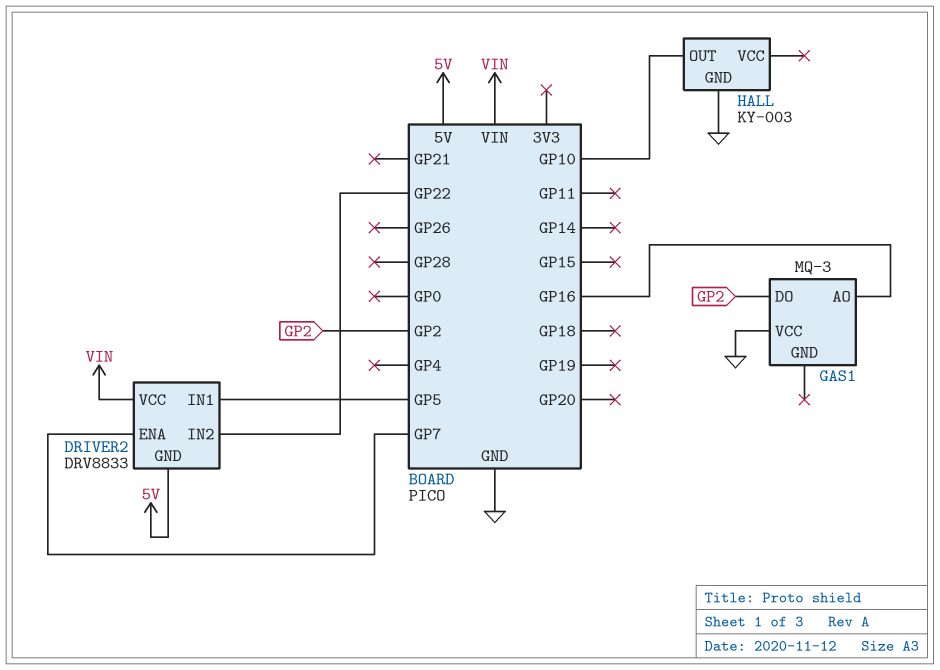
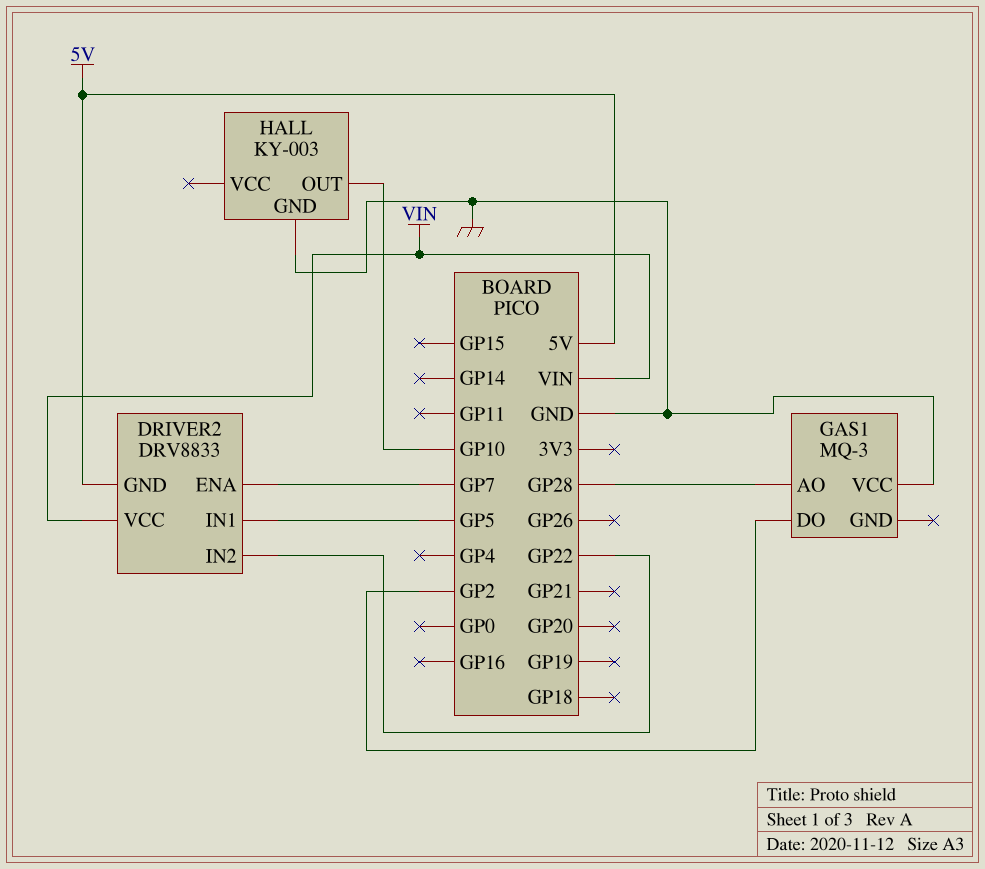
GAS1 pin AO: GP16 -> GP28

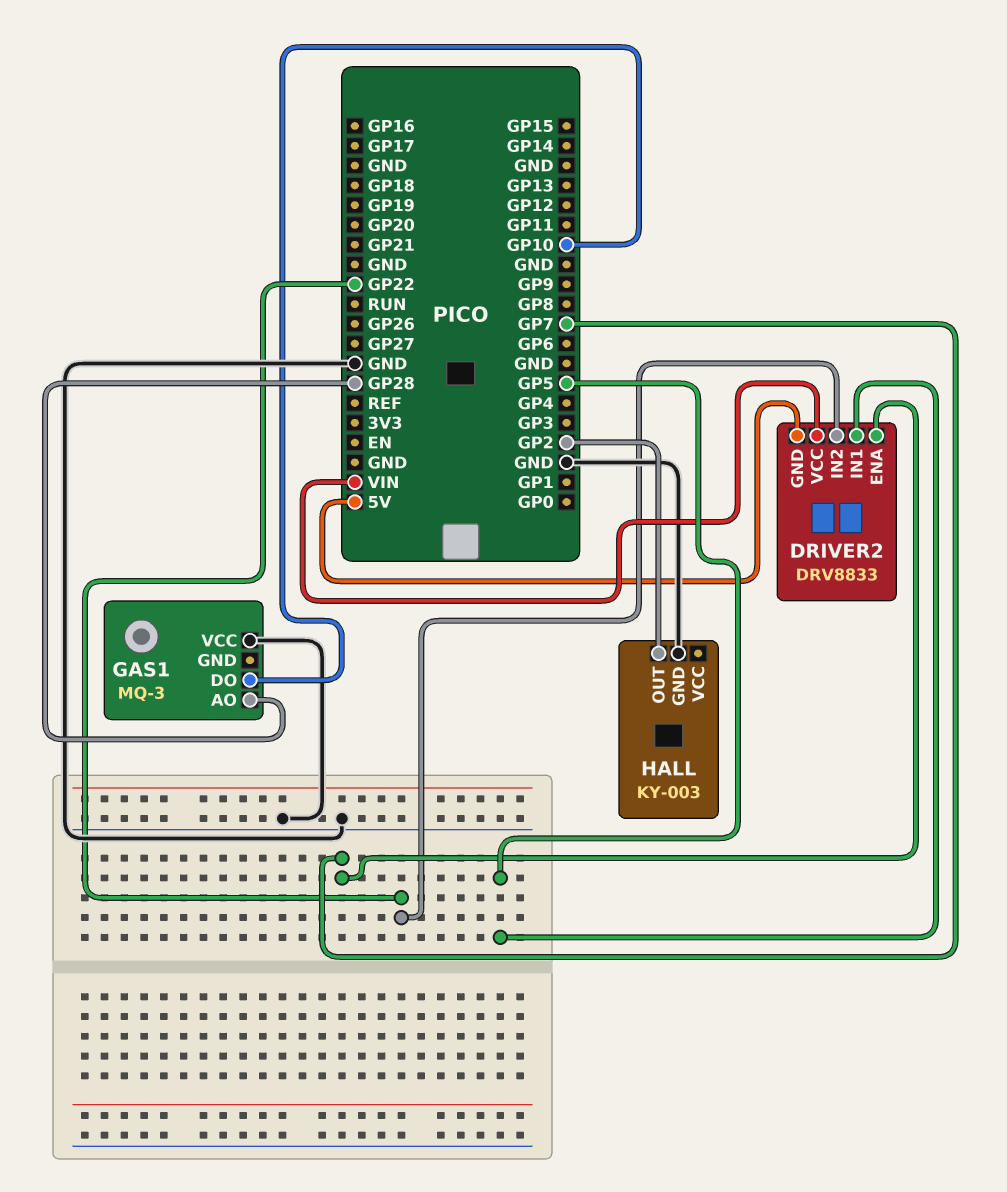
GAS1 pin DO: GP2 -> GP10
HALL pin OUT: GP10 -> GP2

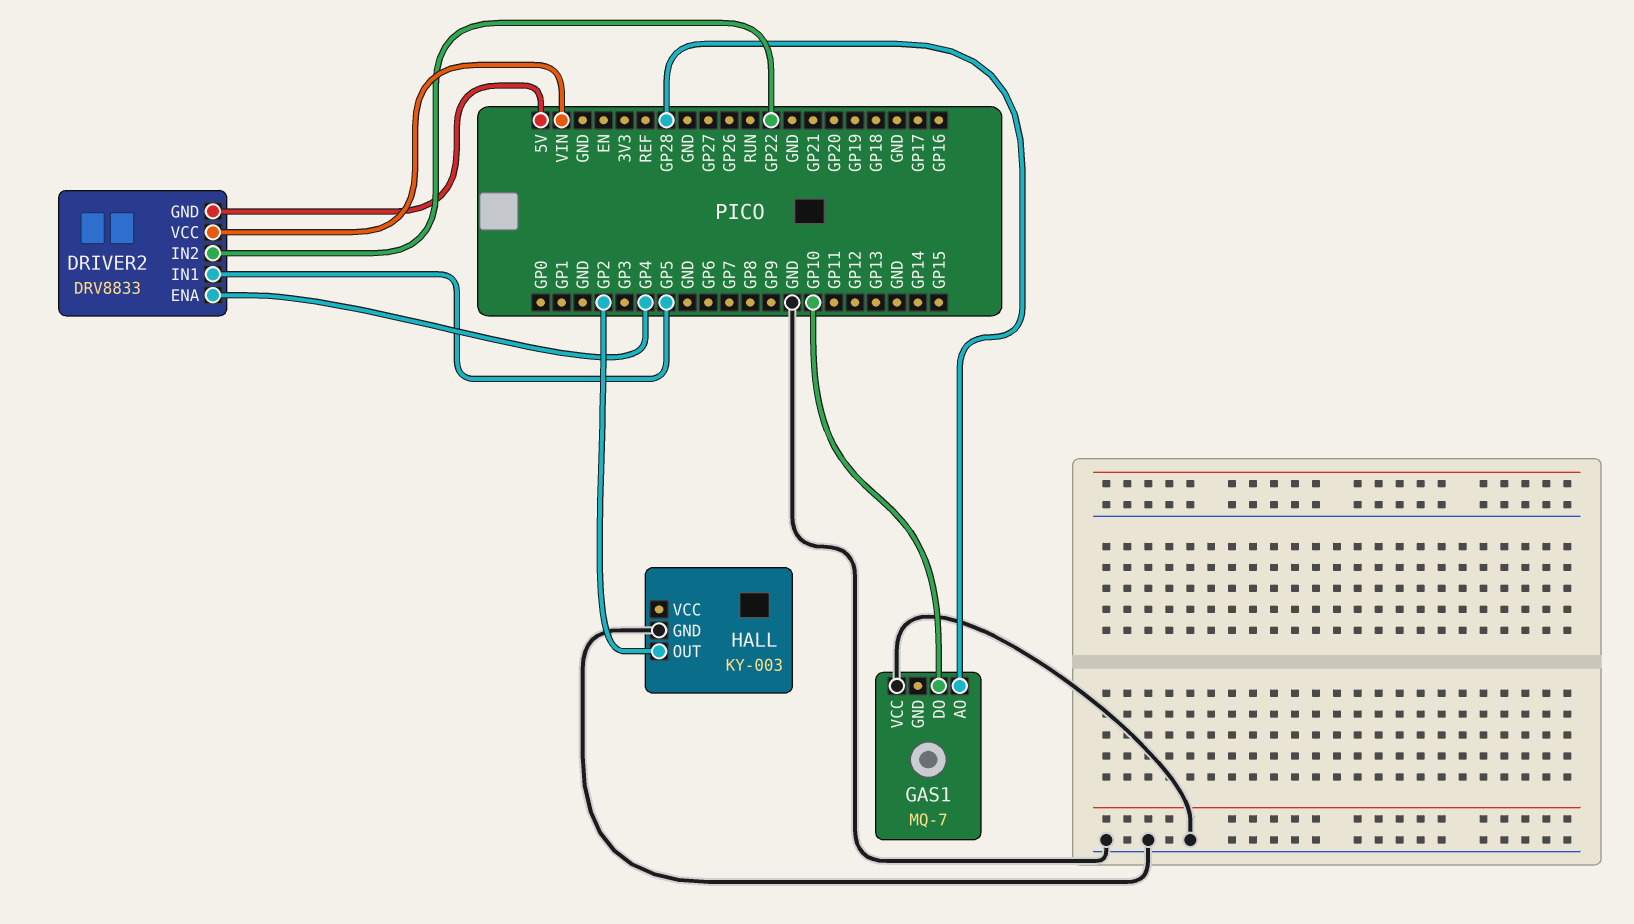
DRIVER2 pin ENA: GP7 -> GP4
GAS1: MQ-3 -> MQ-7

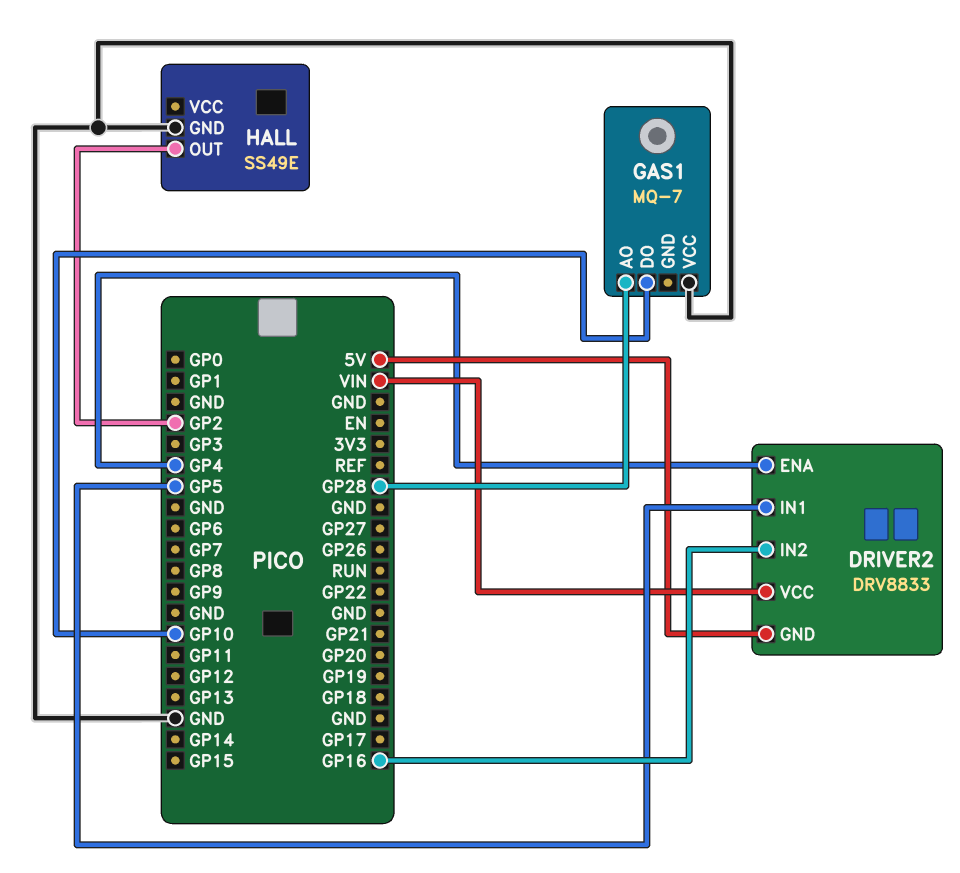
DRIVER2 pin IN2: GP22 -> GP16
HALL: KY-003 -> SS49E

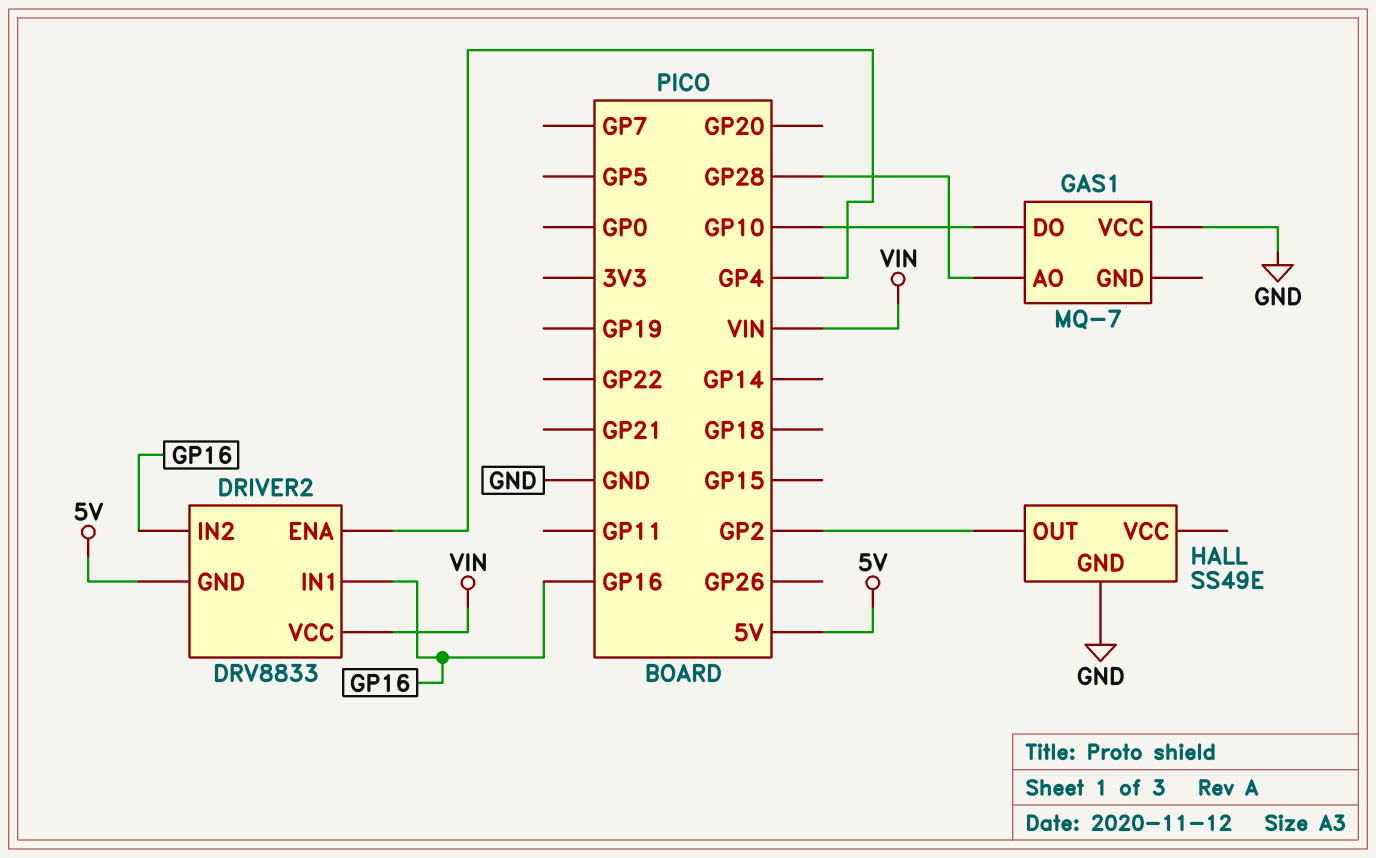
DRIVER2 pin IN1: GP5 -> GP16

